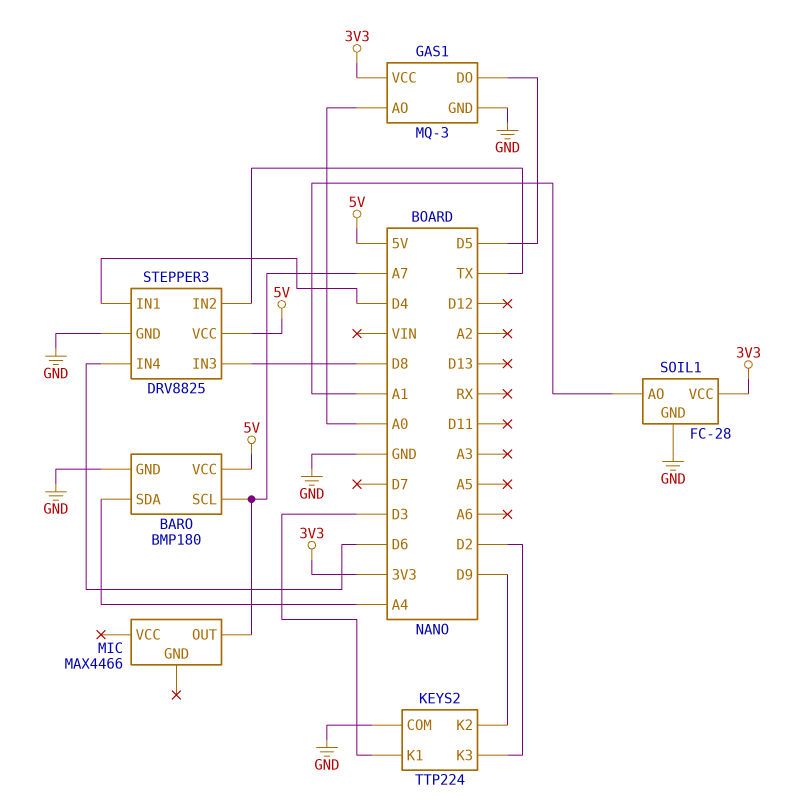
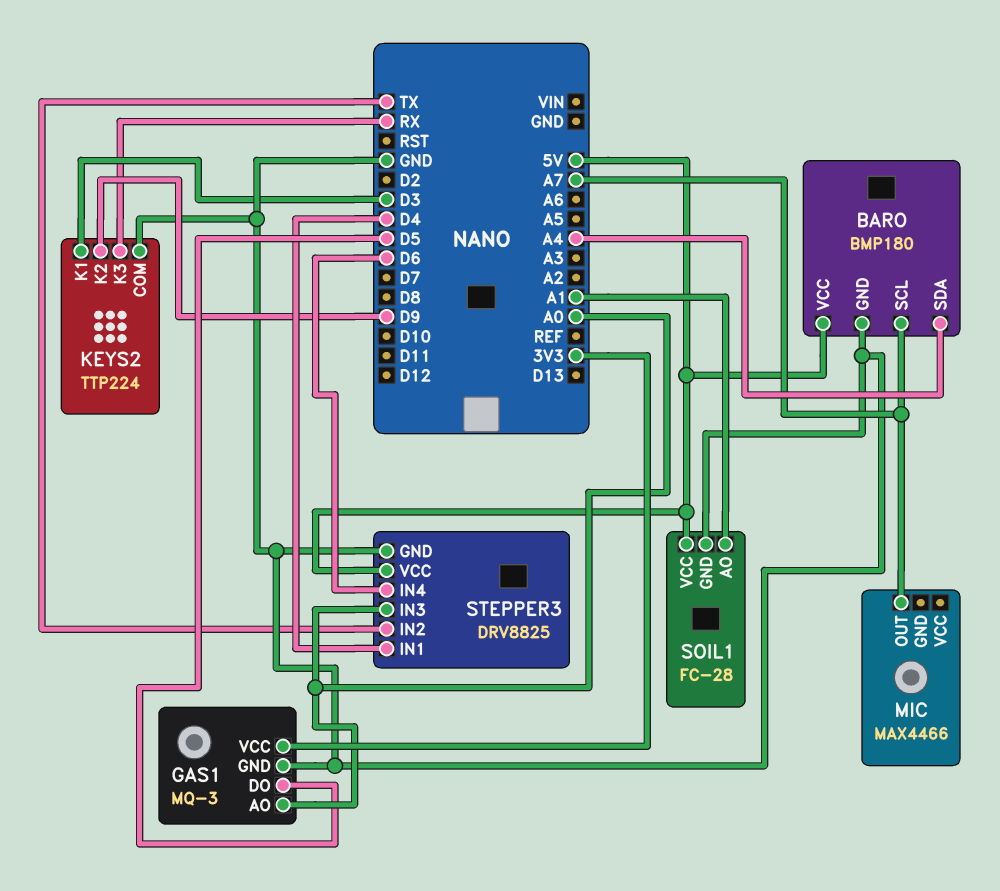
KEYS2 pin K3: D2 -> RX
SOIL1 pin VCC: 3V3 -> 5V
STEPPER3 pin IN3: D8 -> A0

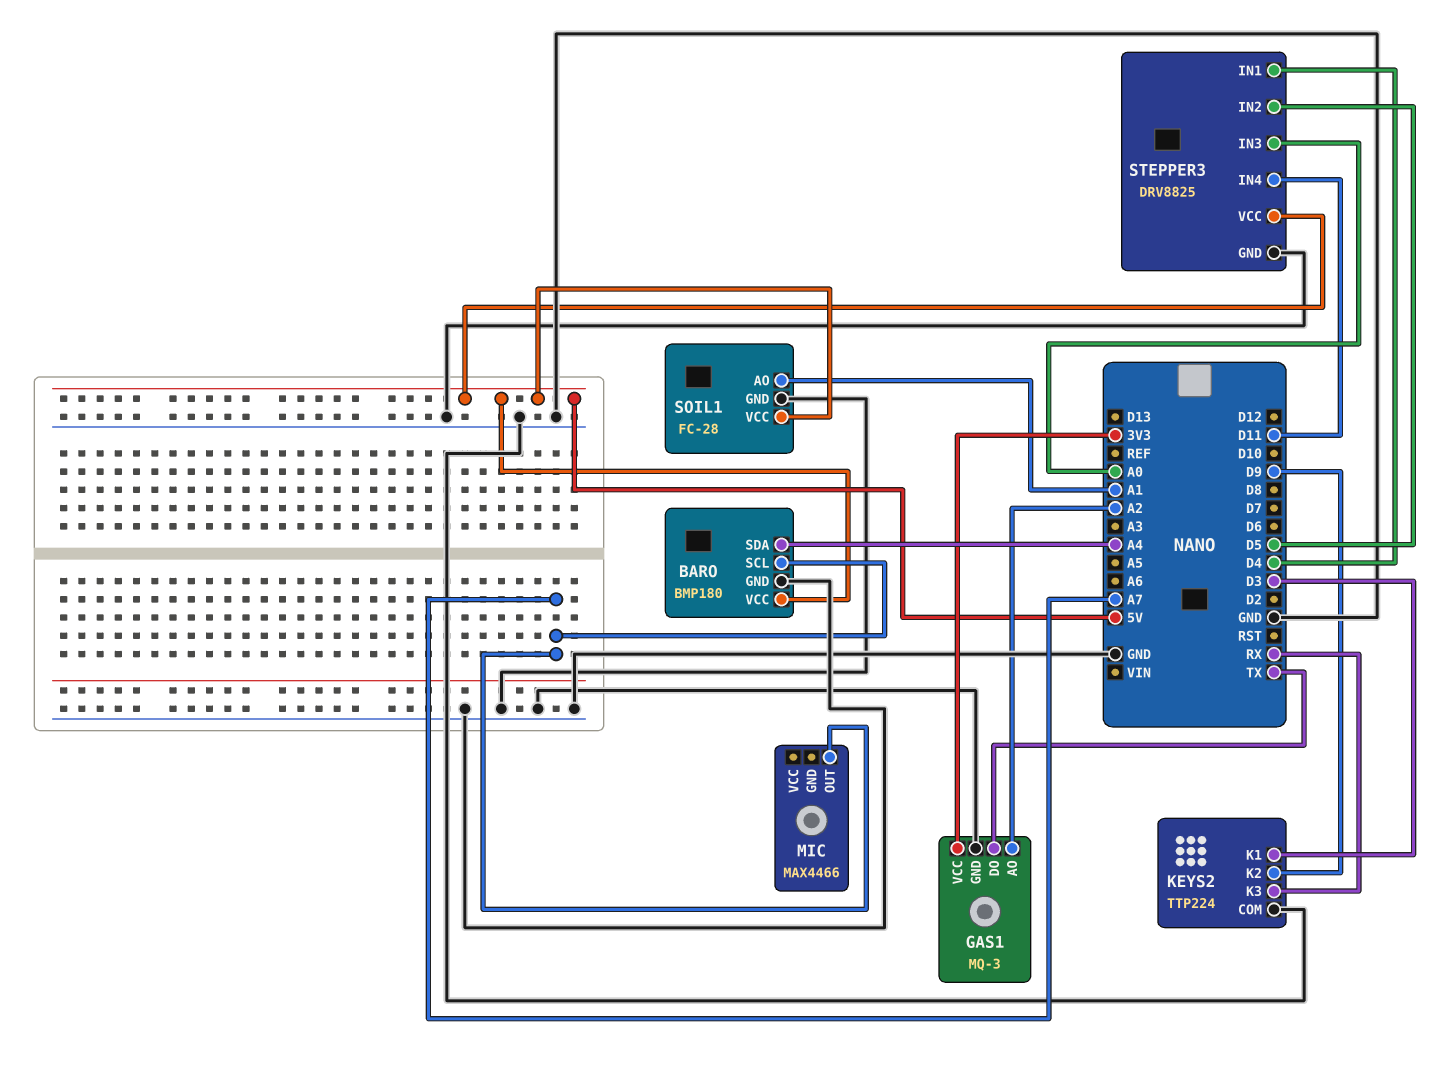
GAS1 pin AO: A0 -> A2
GAS1 pin DO: D5 -> TX
STEPPER3 pin IN2: TX -> D5
STEPPER3 pin IN4: D6 -> D11

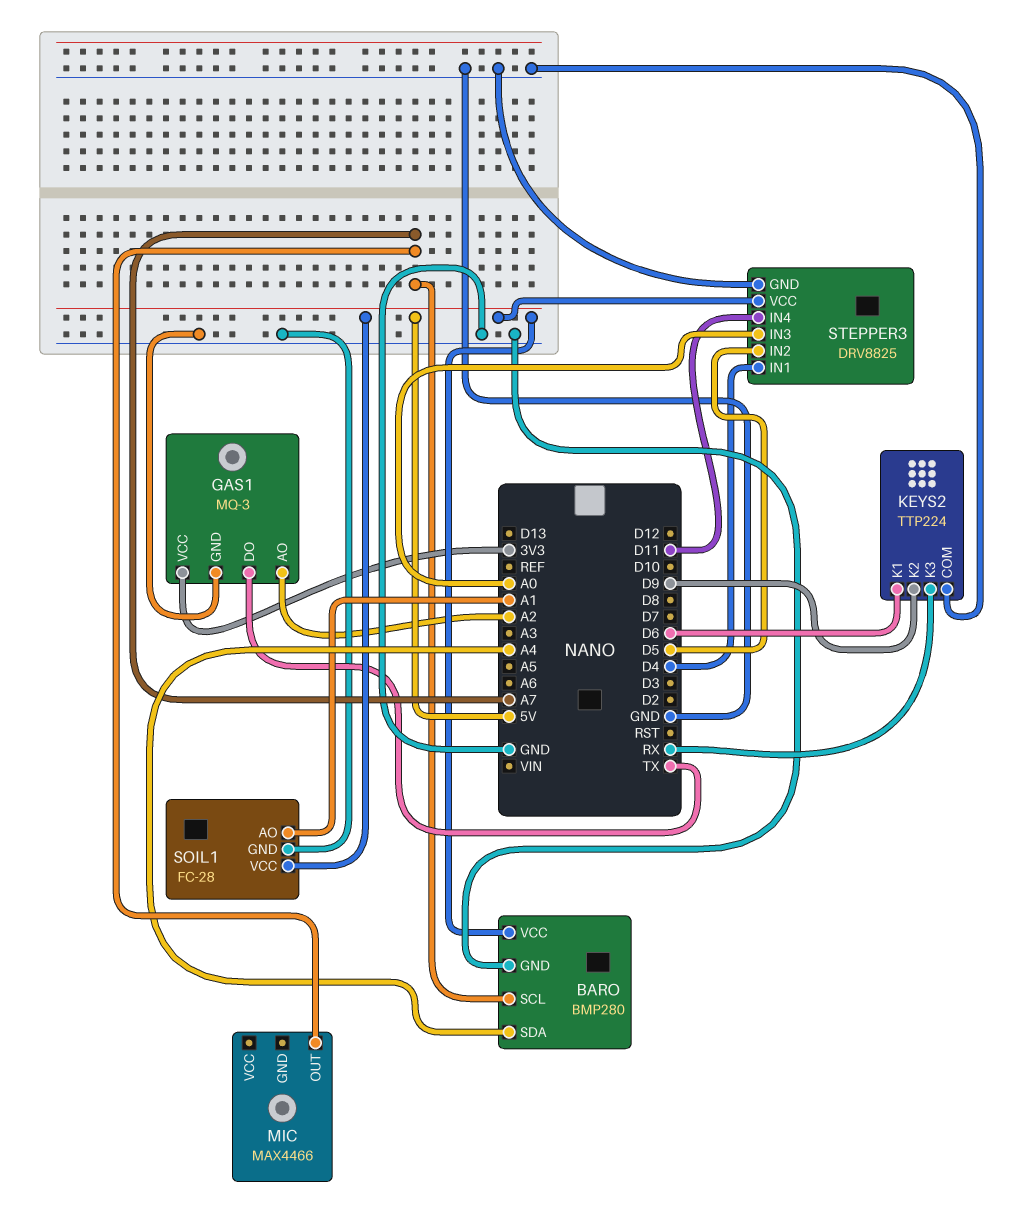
BARO: BMP180 -> BMP280
KEYS2 pin K1: D3 -> D6

